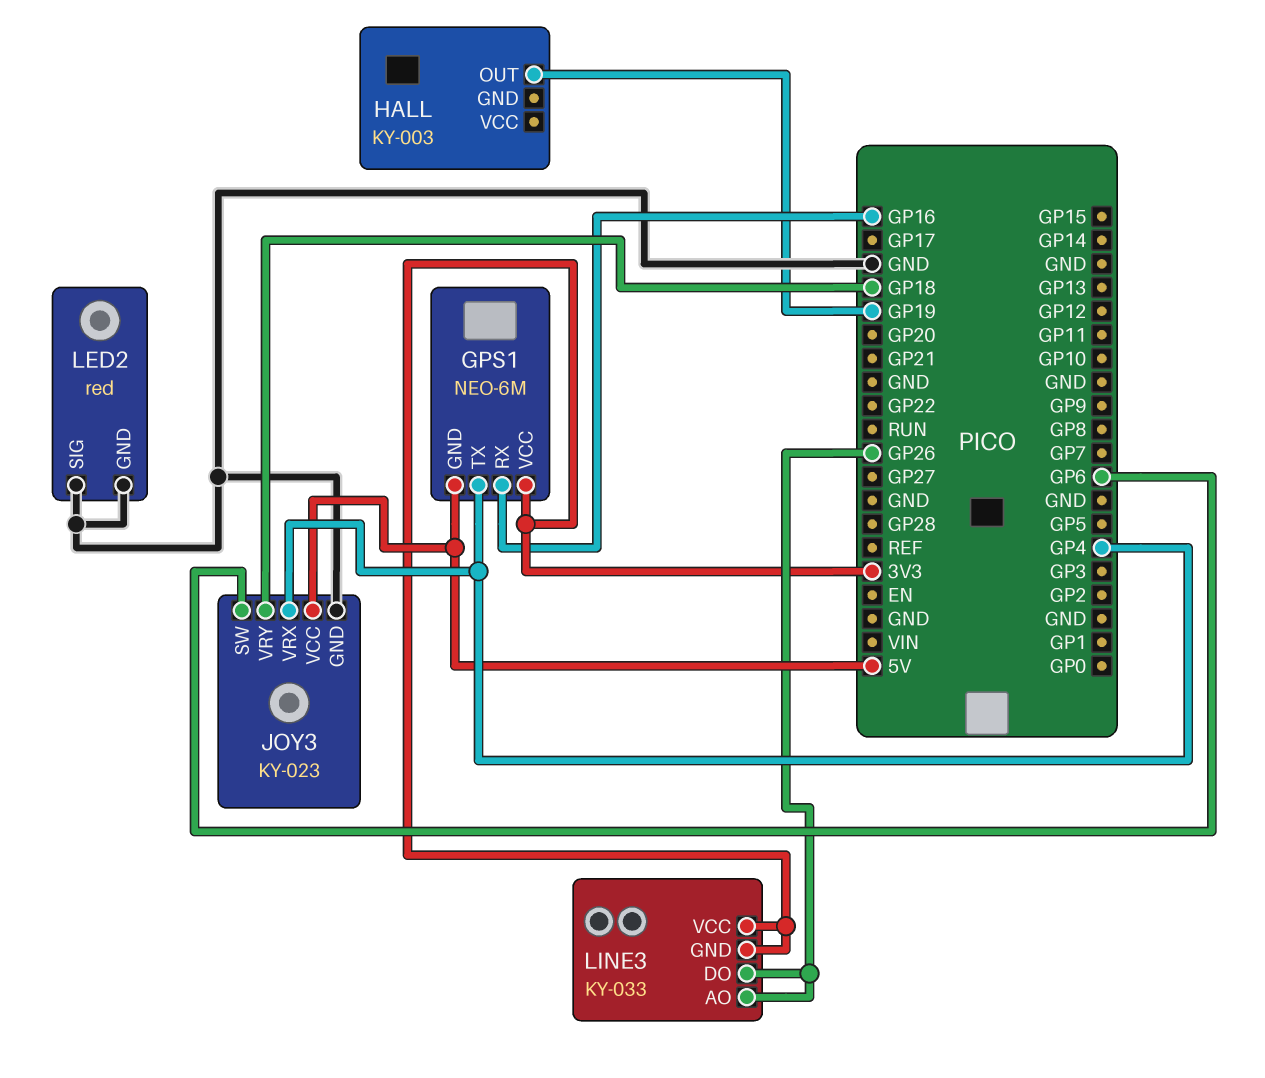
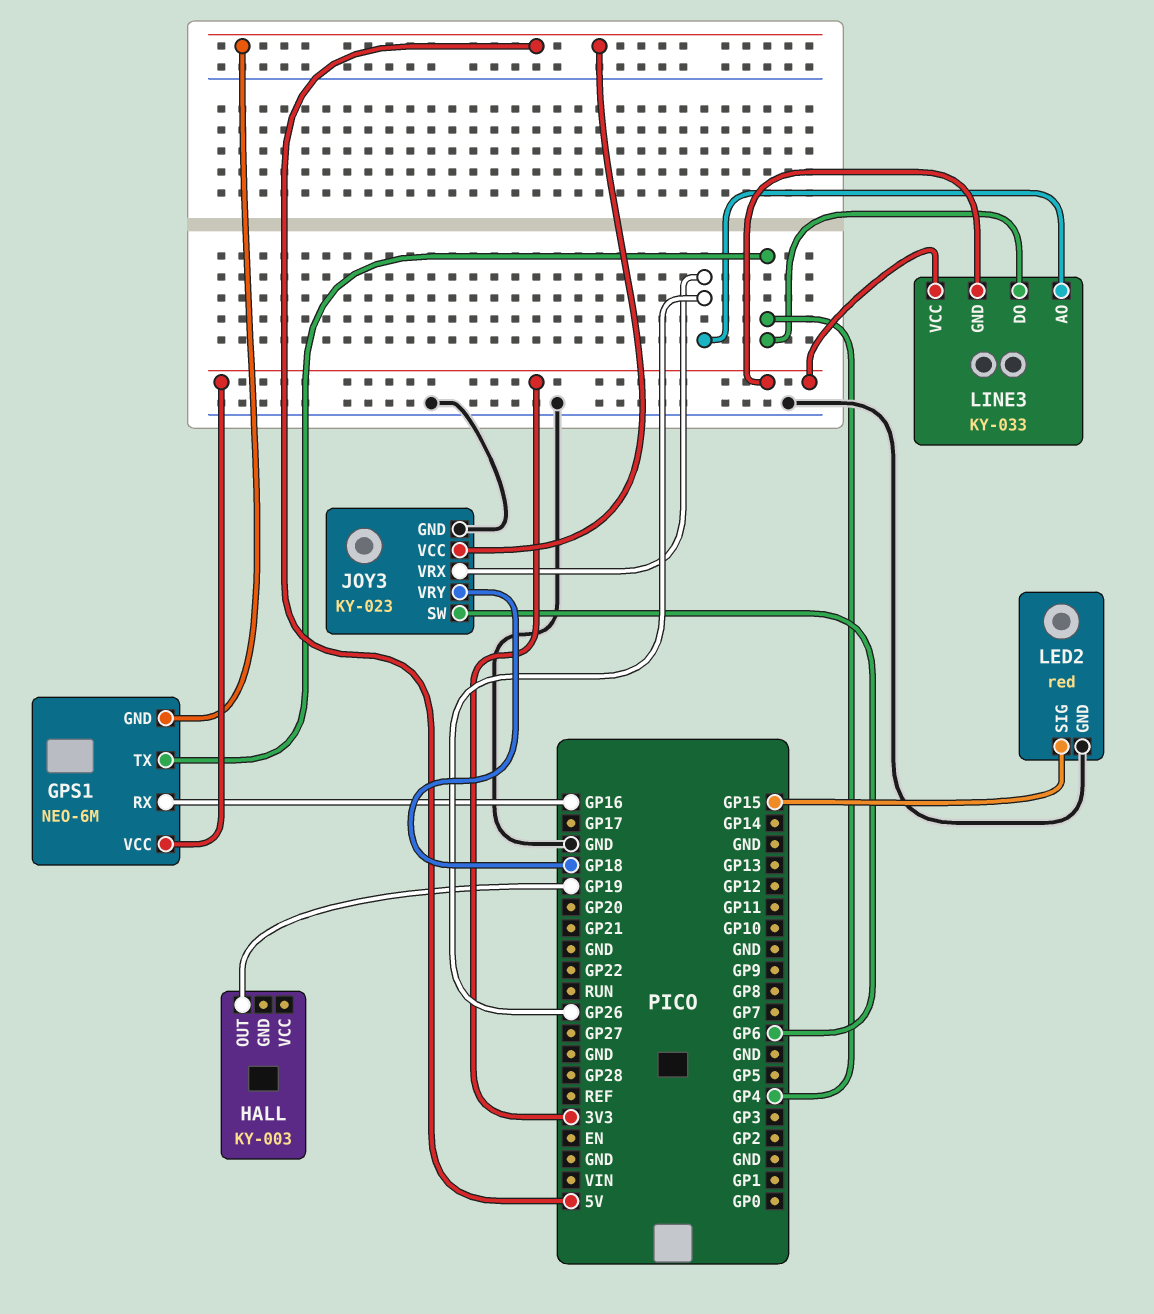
JOY3 pin VRX: GP4 -> GP26
LED2 pin SIG: GND -> GP15
LINE3 pin DO: GP26 -> GP4

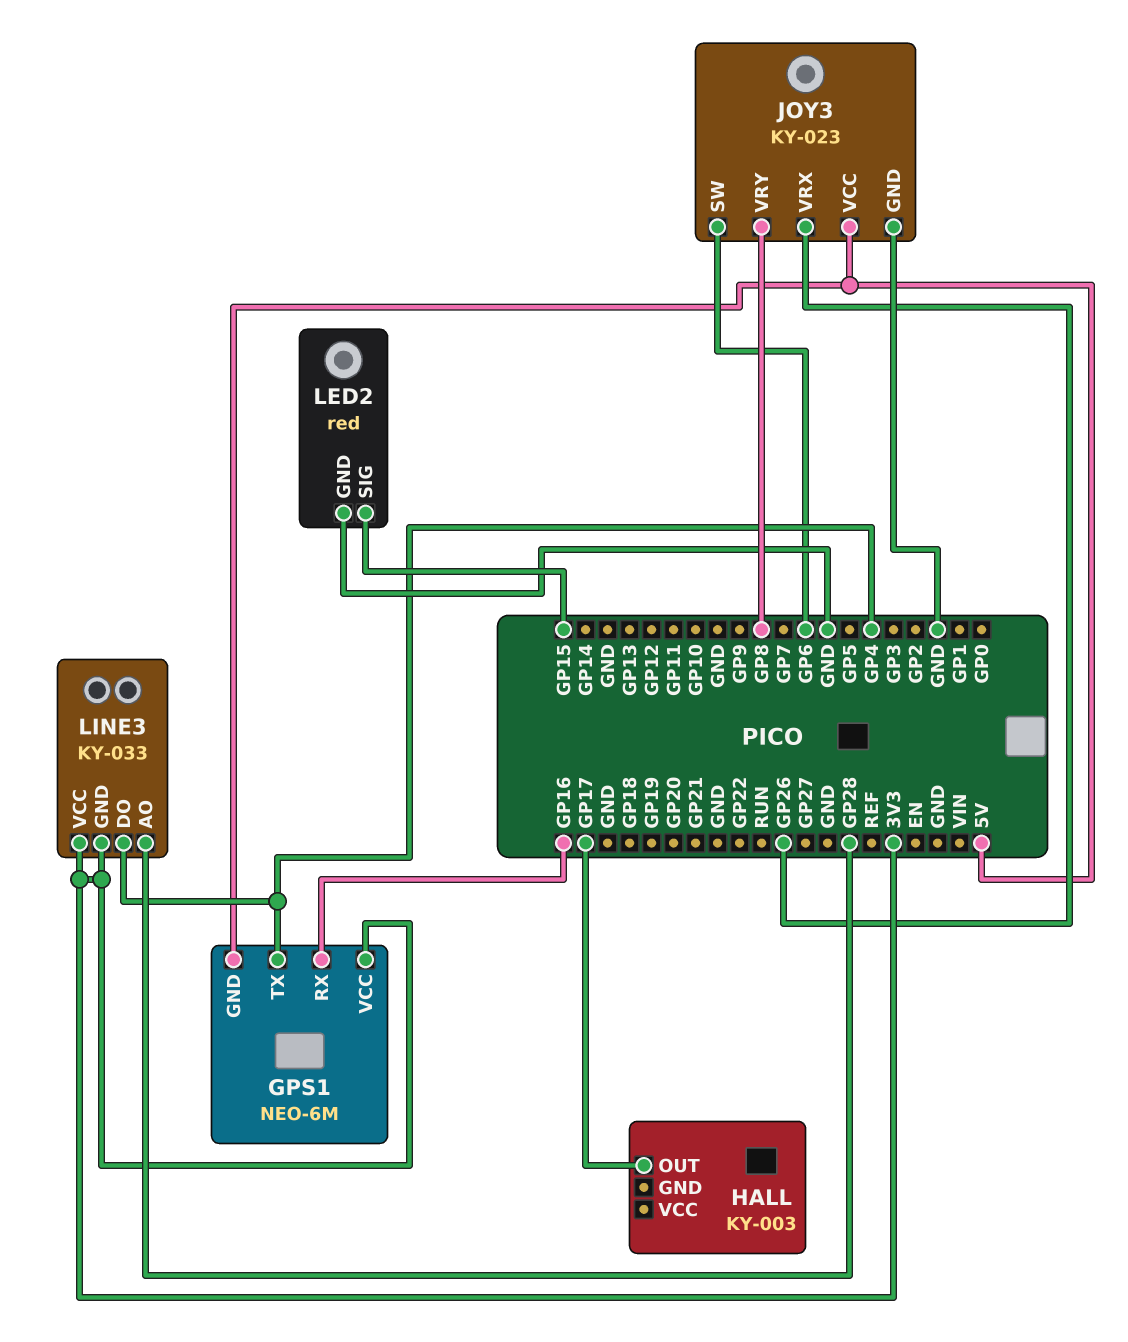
HALL pin OUT: GP19 -> GP17
JOY3 pin VRY: GP18 -> GP8
LINE3 pin AO: GP26 -> GP28

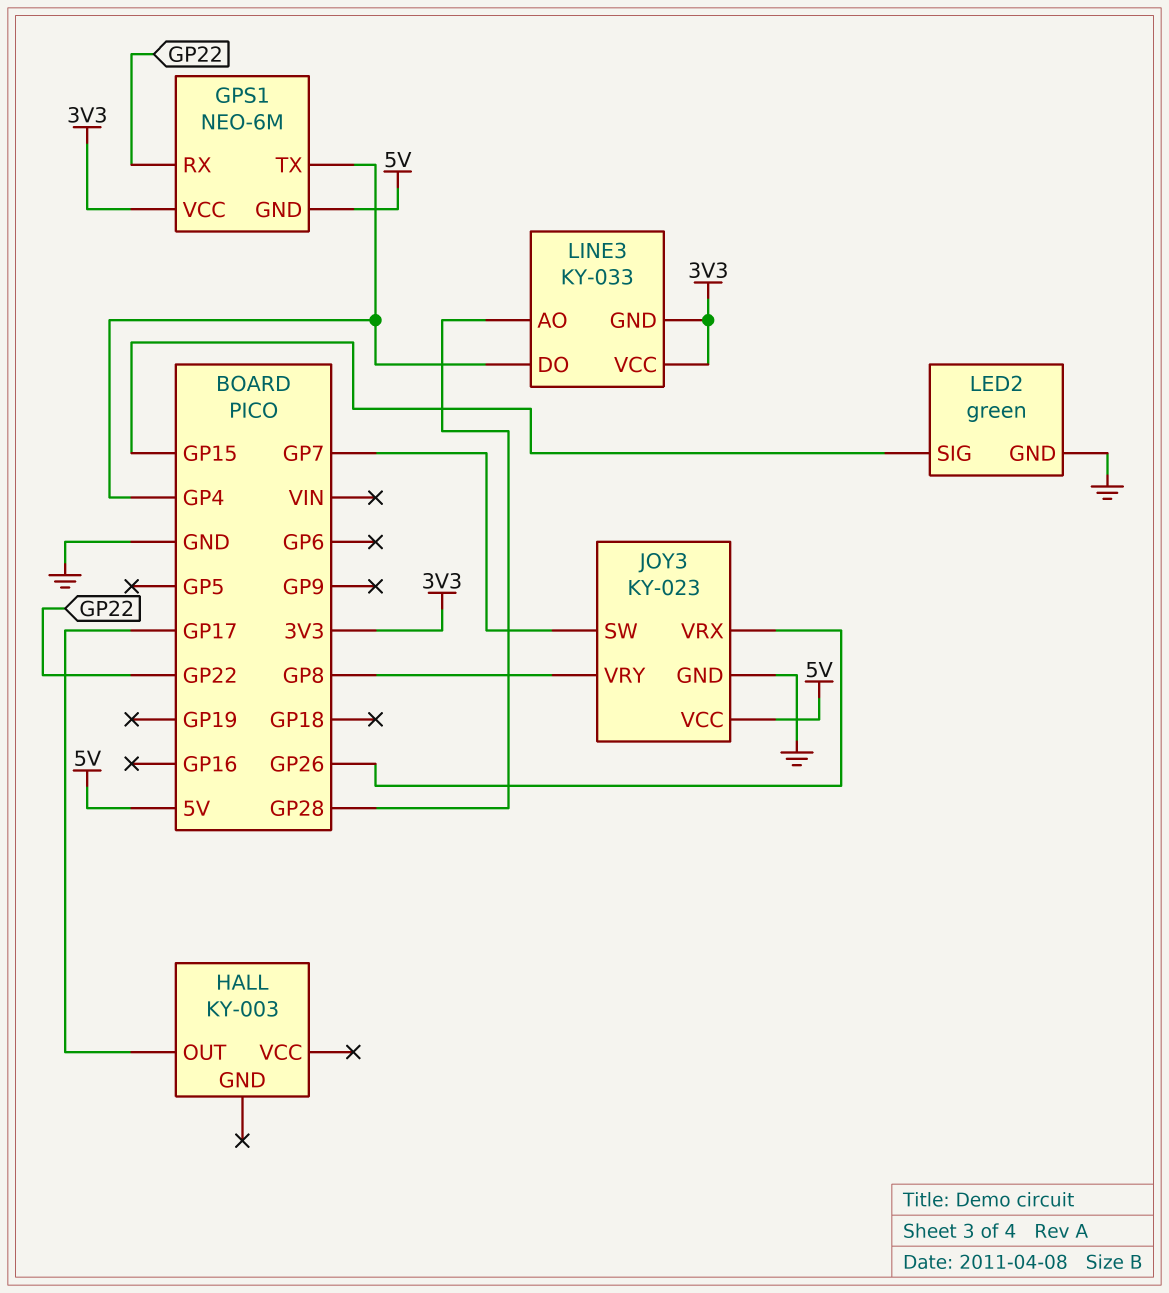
GPS1 pin RX: GP16 -> GP22
JOY3 pin SW: GP6 -> GP7
LED2: red -> green

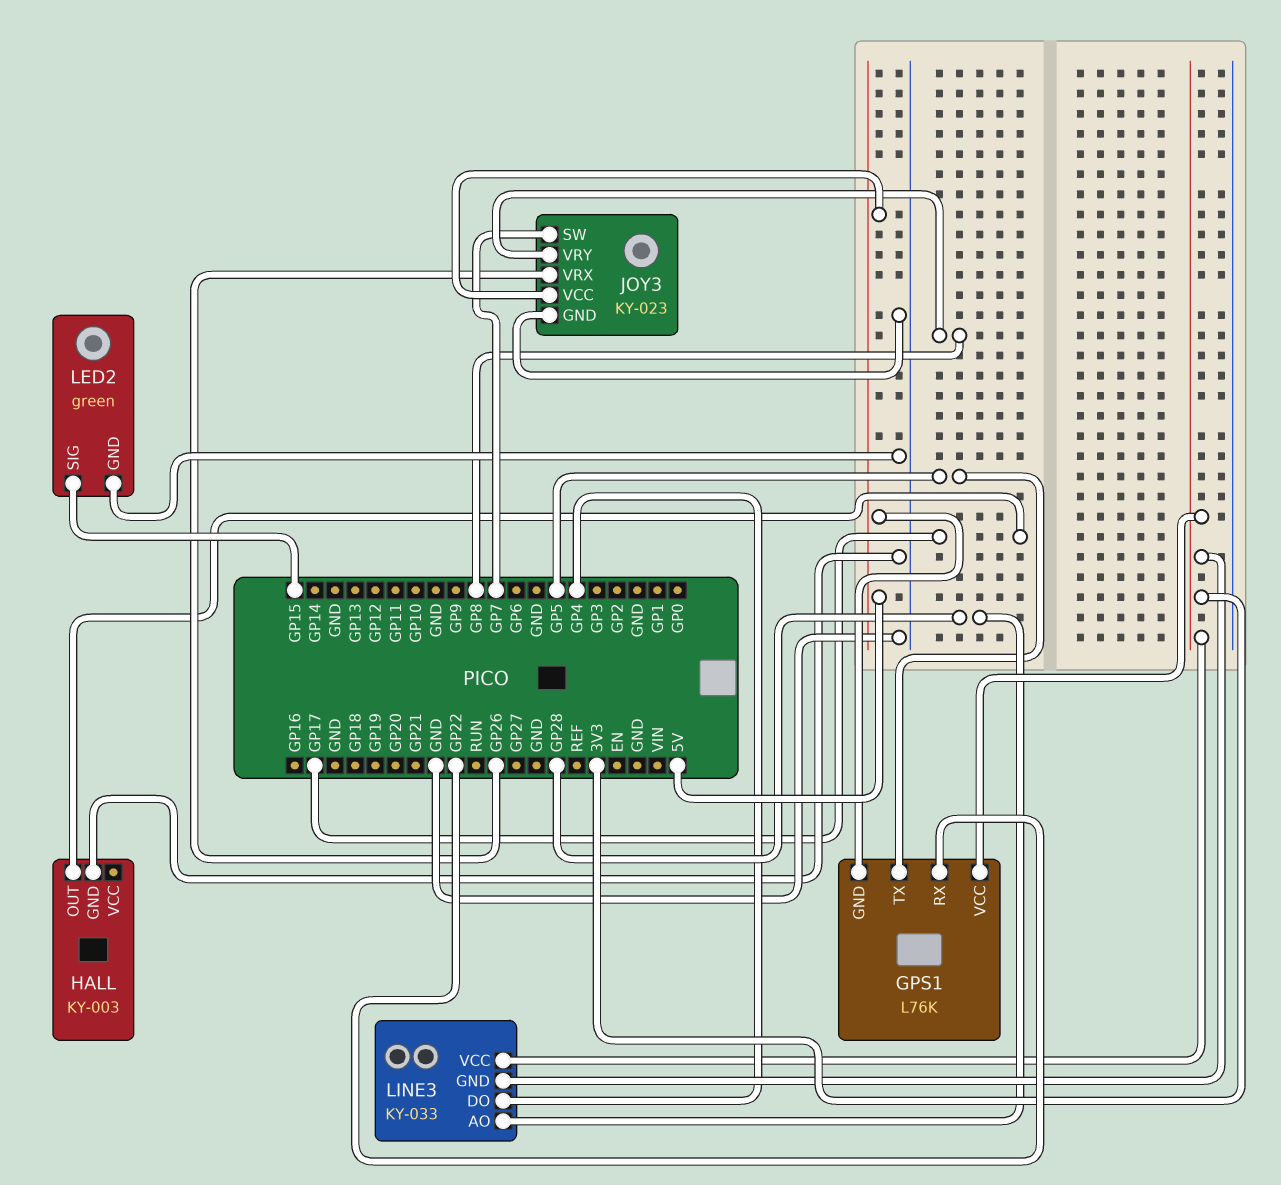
GPS1: NEO-6M -> L76K
GPS1 pin TX: GP4 -> GP5
HALL pin GND: none -> GND

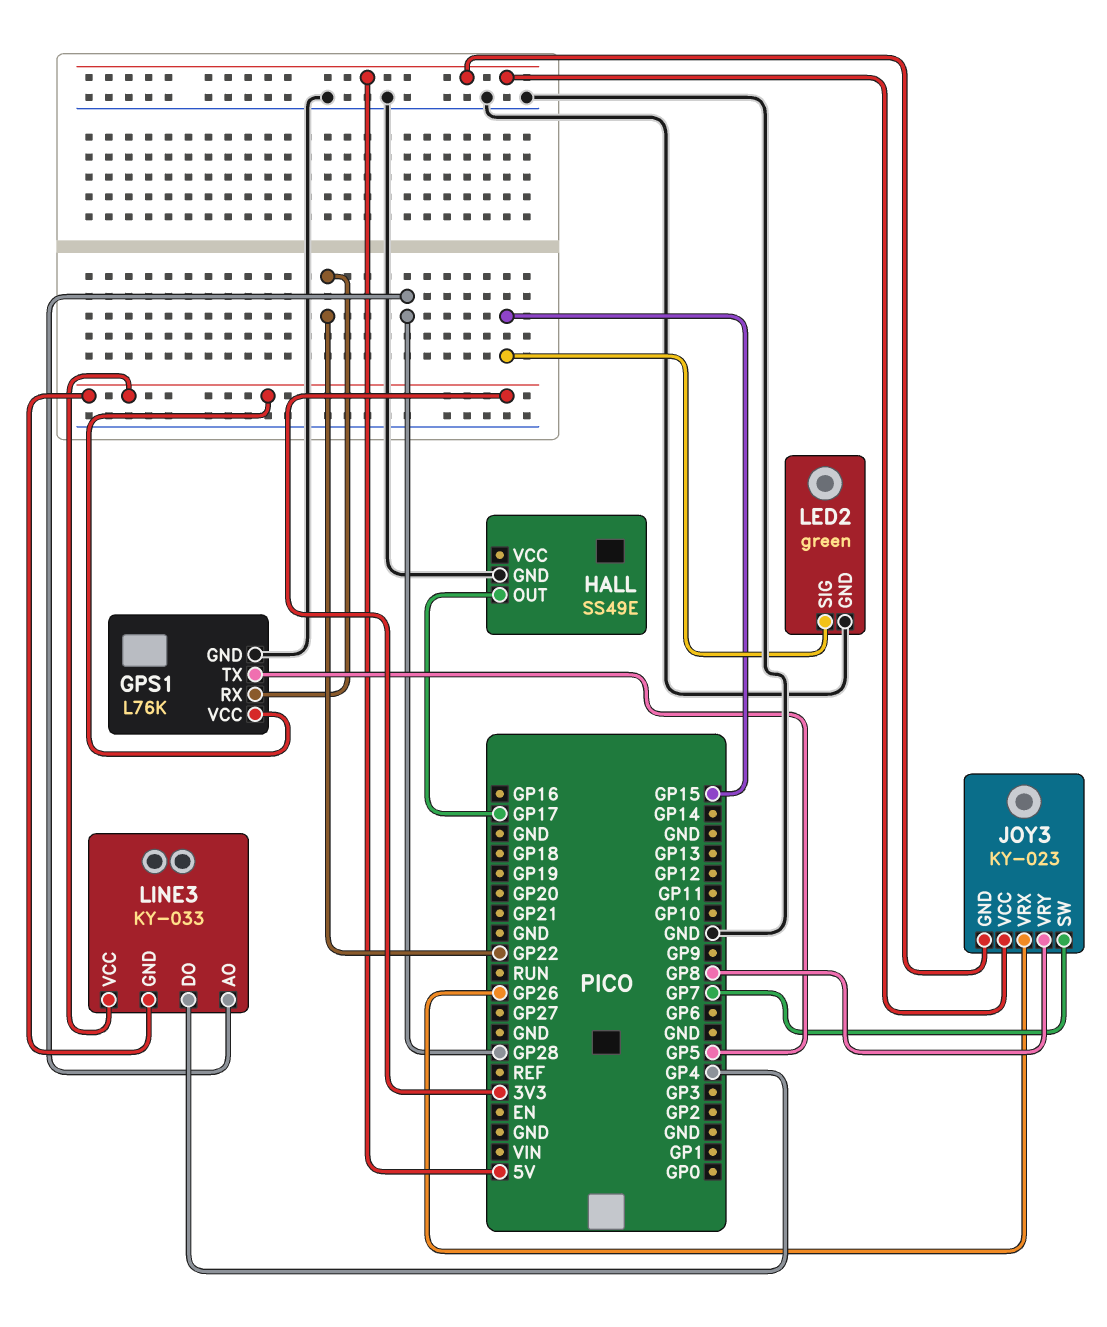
GPS1 pin GND: 5V -> GND
HALL: KY-003 -> SS49E
JOY3 pin GND: GND -> 5V

